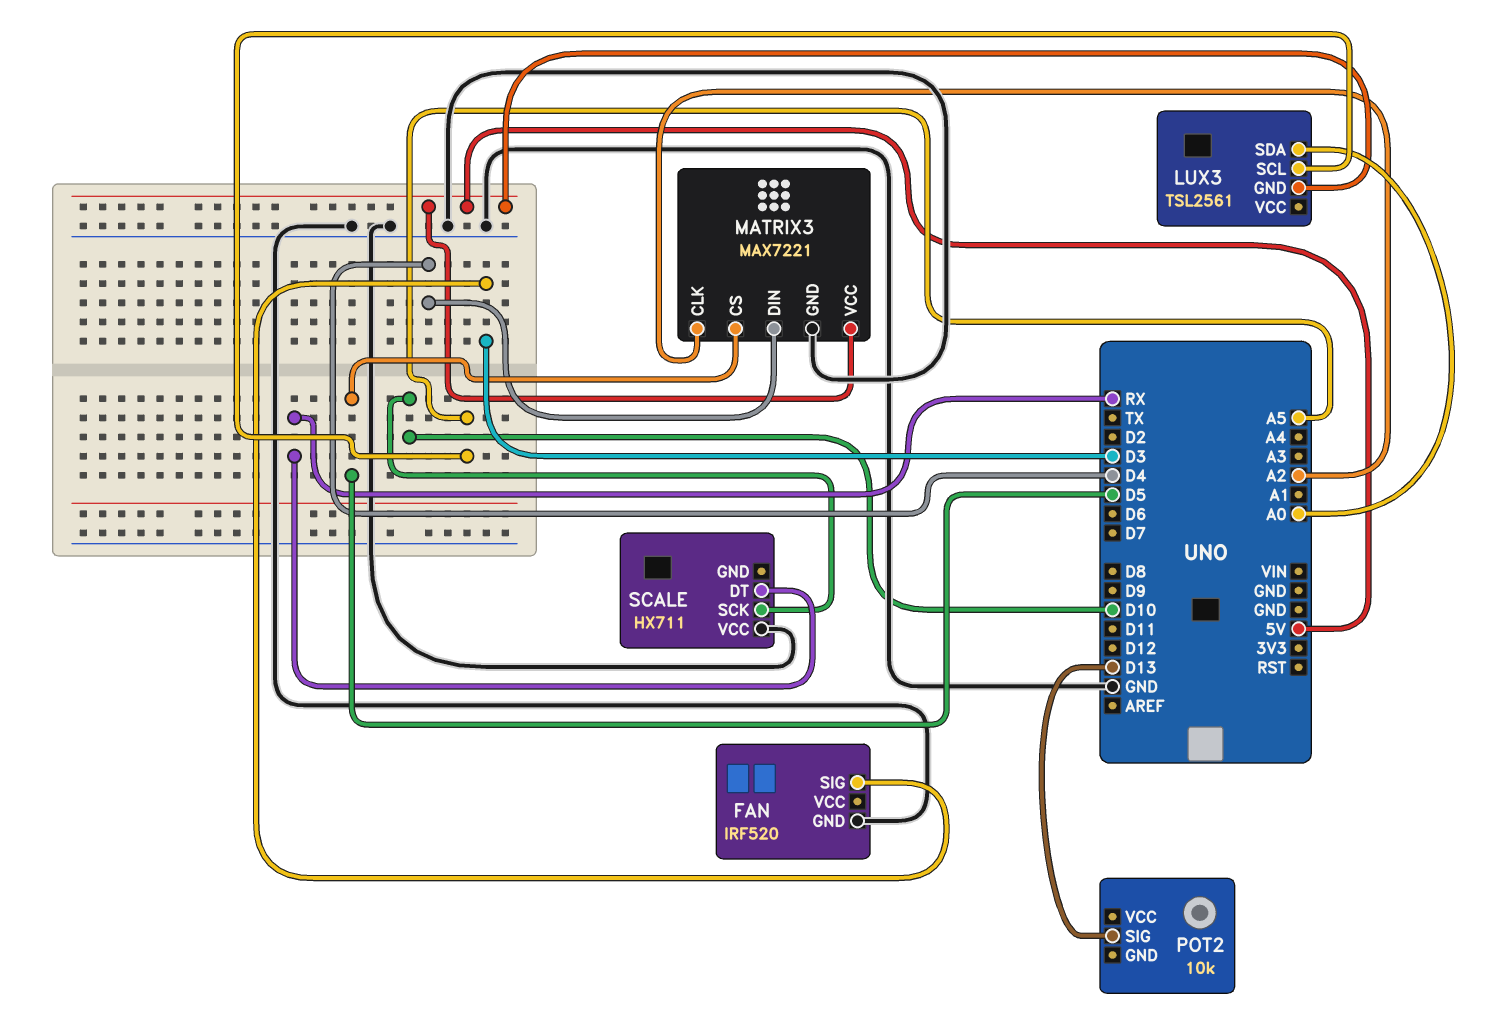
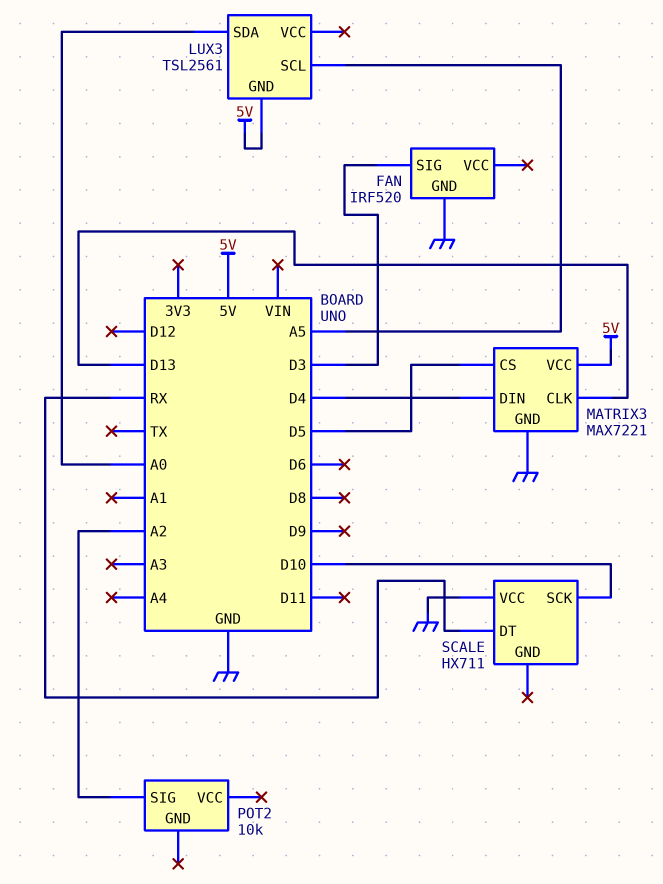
MATRIX3 pin CLK: A2 -> D13
POT2 pin SIG: D13 -> A2

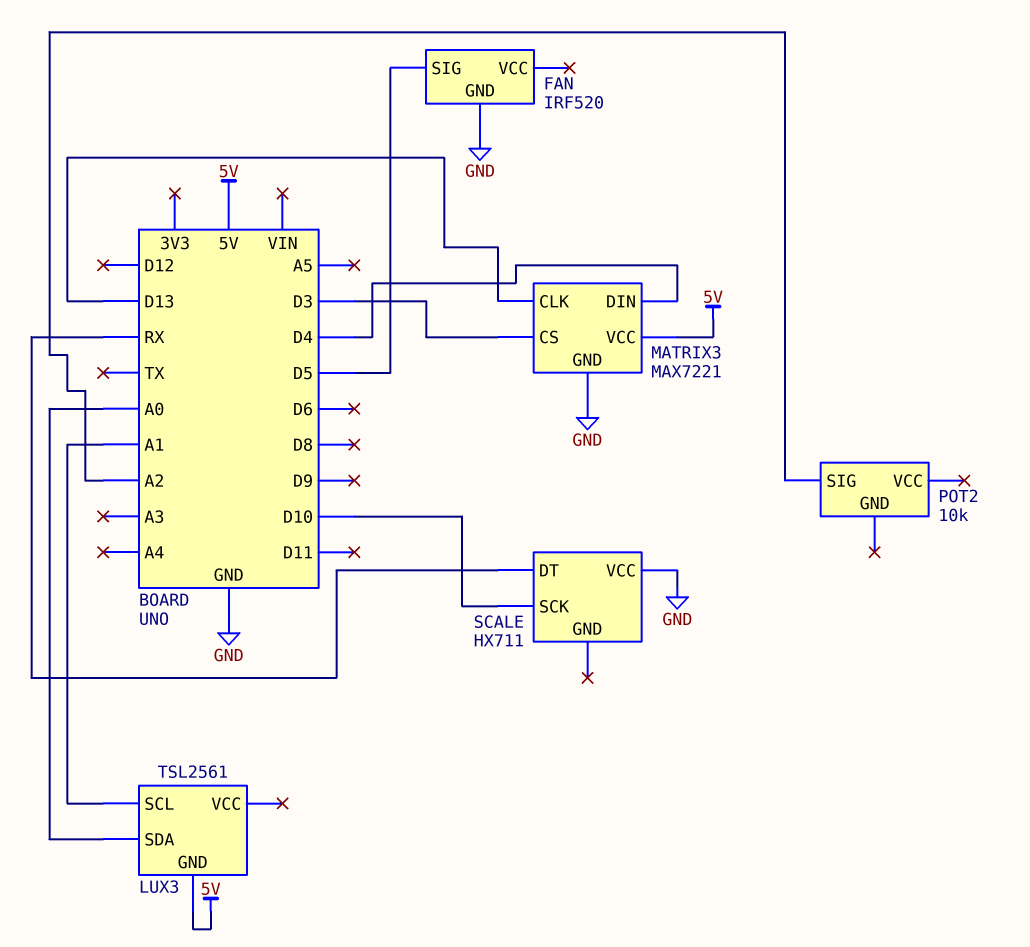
FAN pin SIG: D3 -> D5
LUX3 pin SCL: A5 -> A1
MATRIX3 pin CS: D5 -> D3

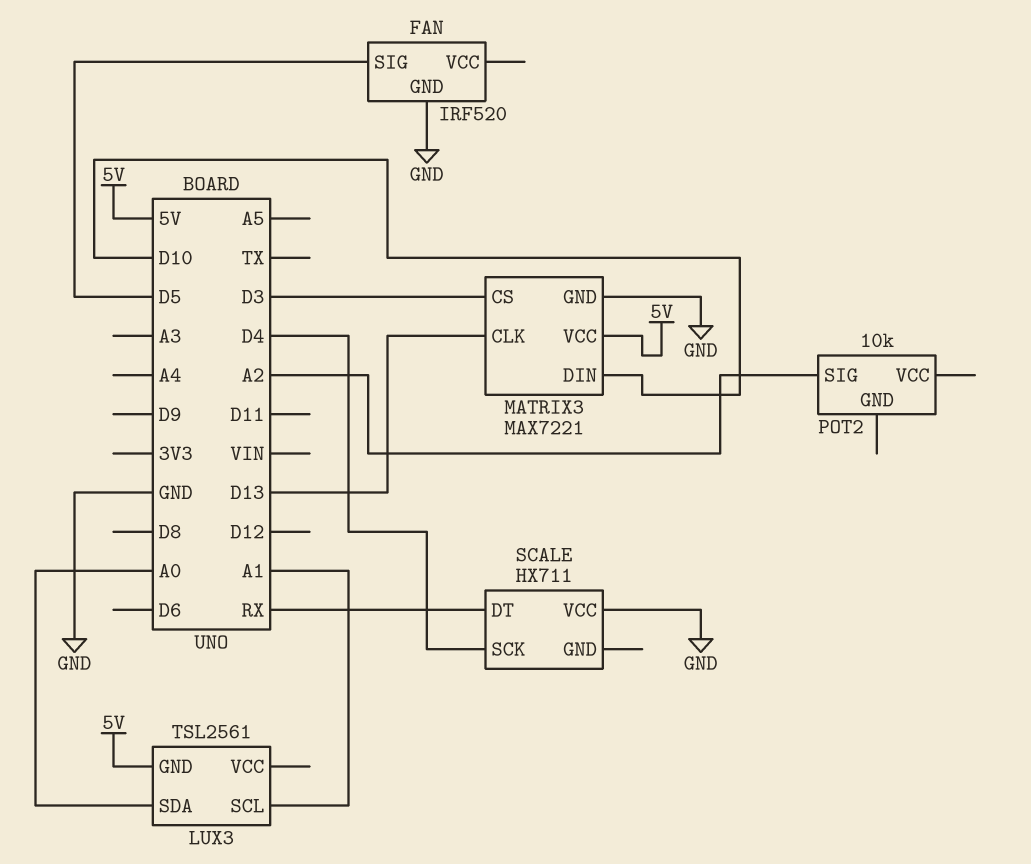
MATRIX3 pin DIN: D4 -> D10
SCALE pin SCK: D10 -> D4

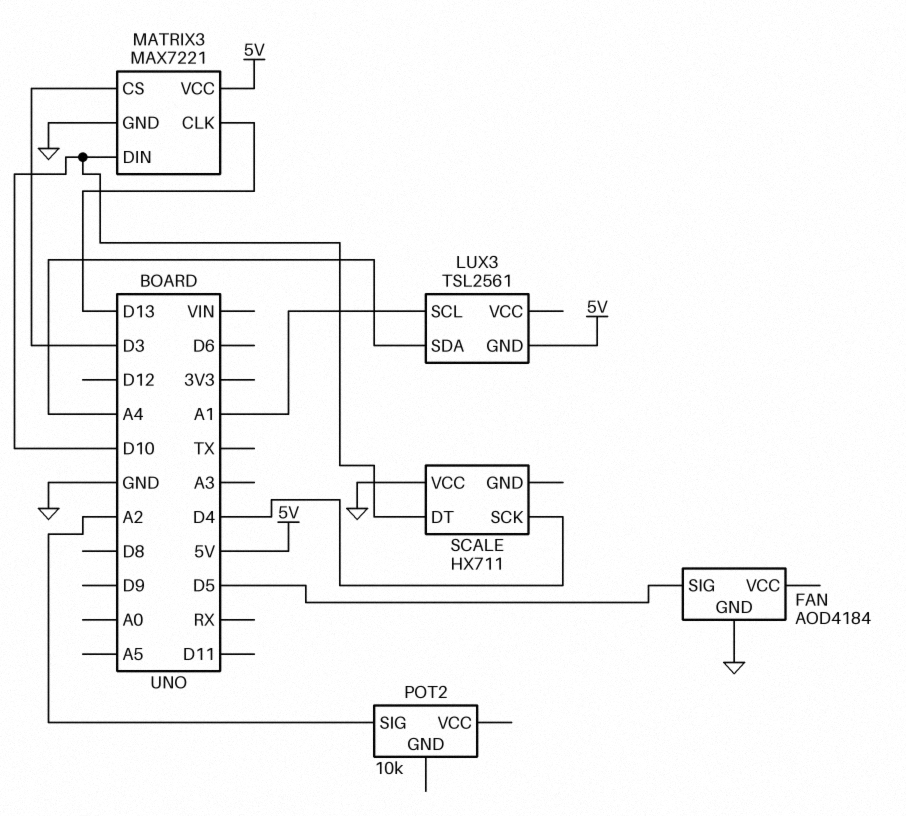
FAN: IRF520 -> AOD4184
LUX3 pin SDA: A0 -> A4
SCALE pin DT: RX -> D10

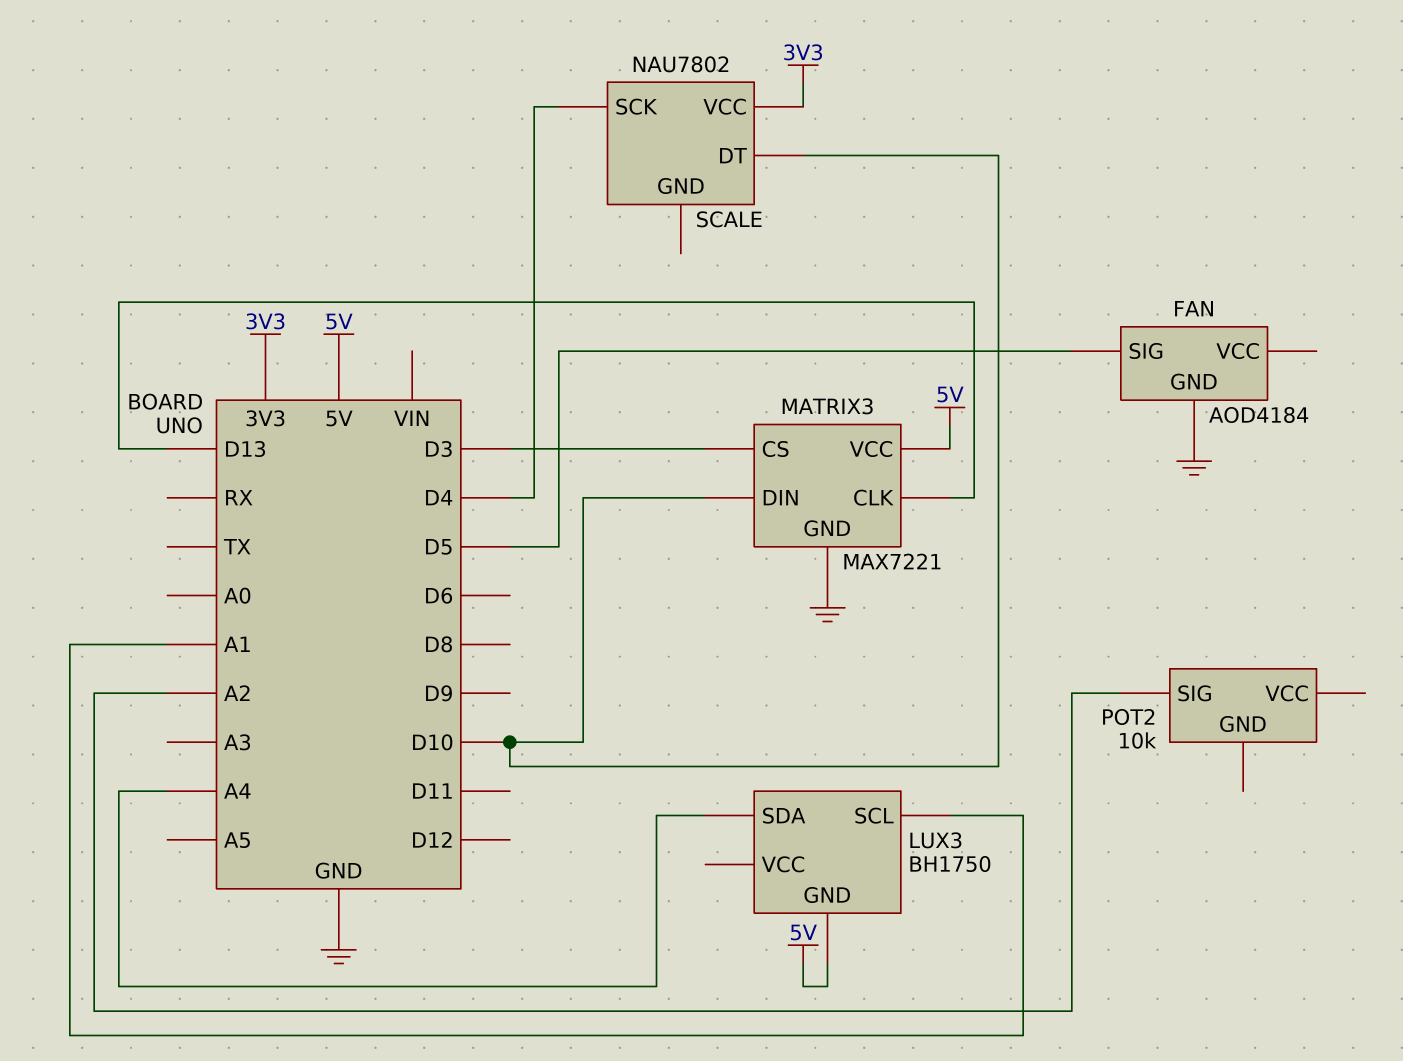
LUX3: TSL2561 -> BH1750
SCALE: HX711 -> NAU7802
SCALE pin VCC: GND -> 3V3

